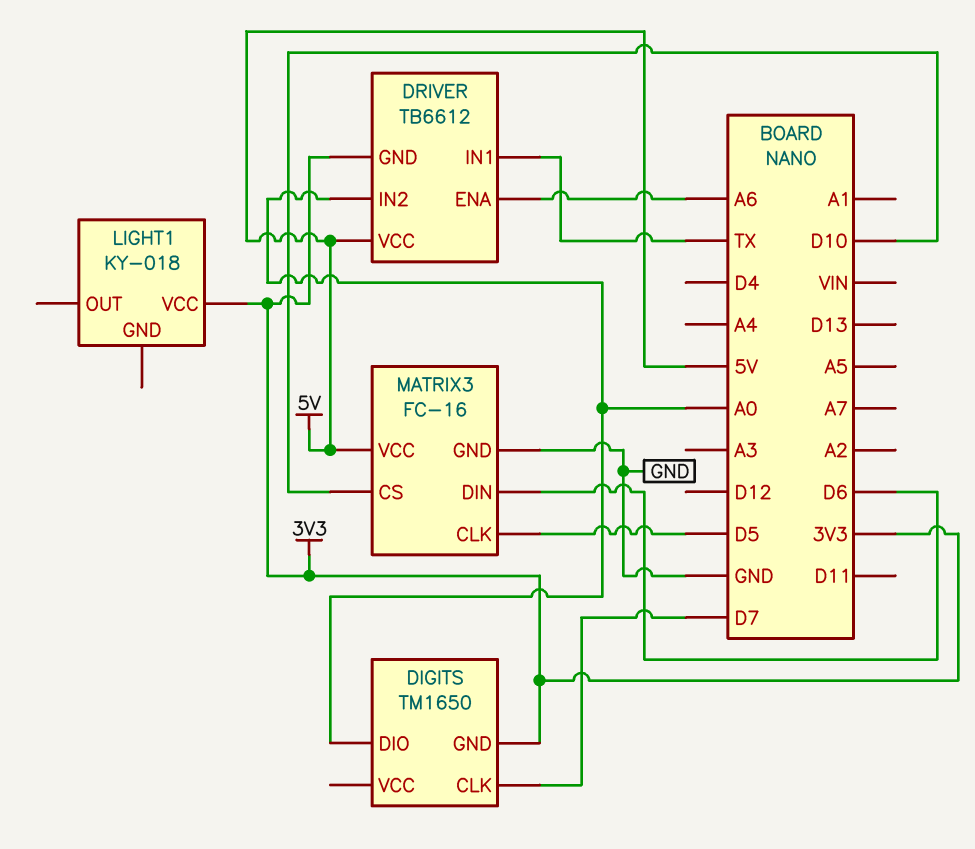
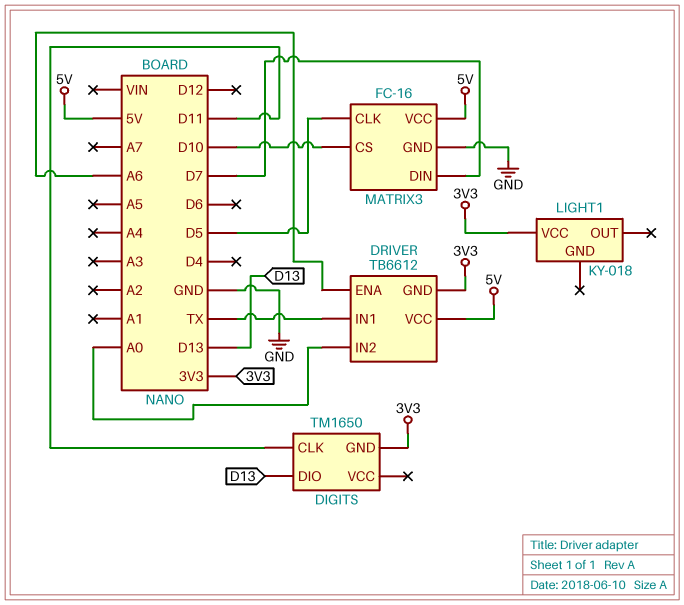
DIGITS pin CLK: D7 -> D11
DIGITS pin DIO: A0 -> D13
MATRIX3 pin DIN: D6 -> D7

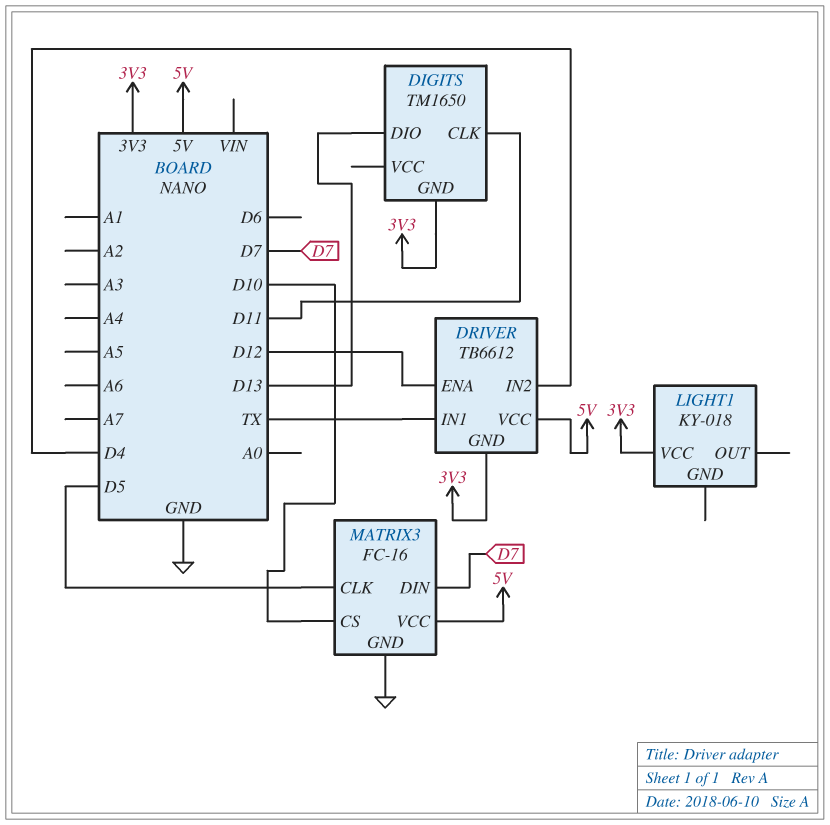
DRIVER pin ENA: A6 -> D12
DRIVER pin IN2: A0 -> D4

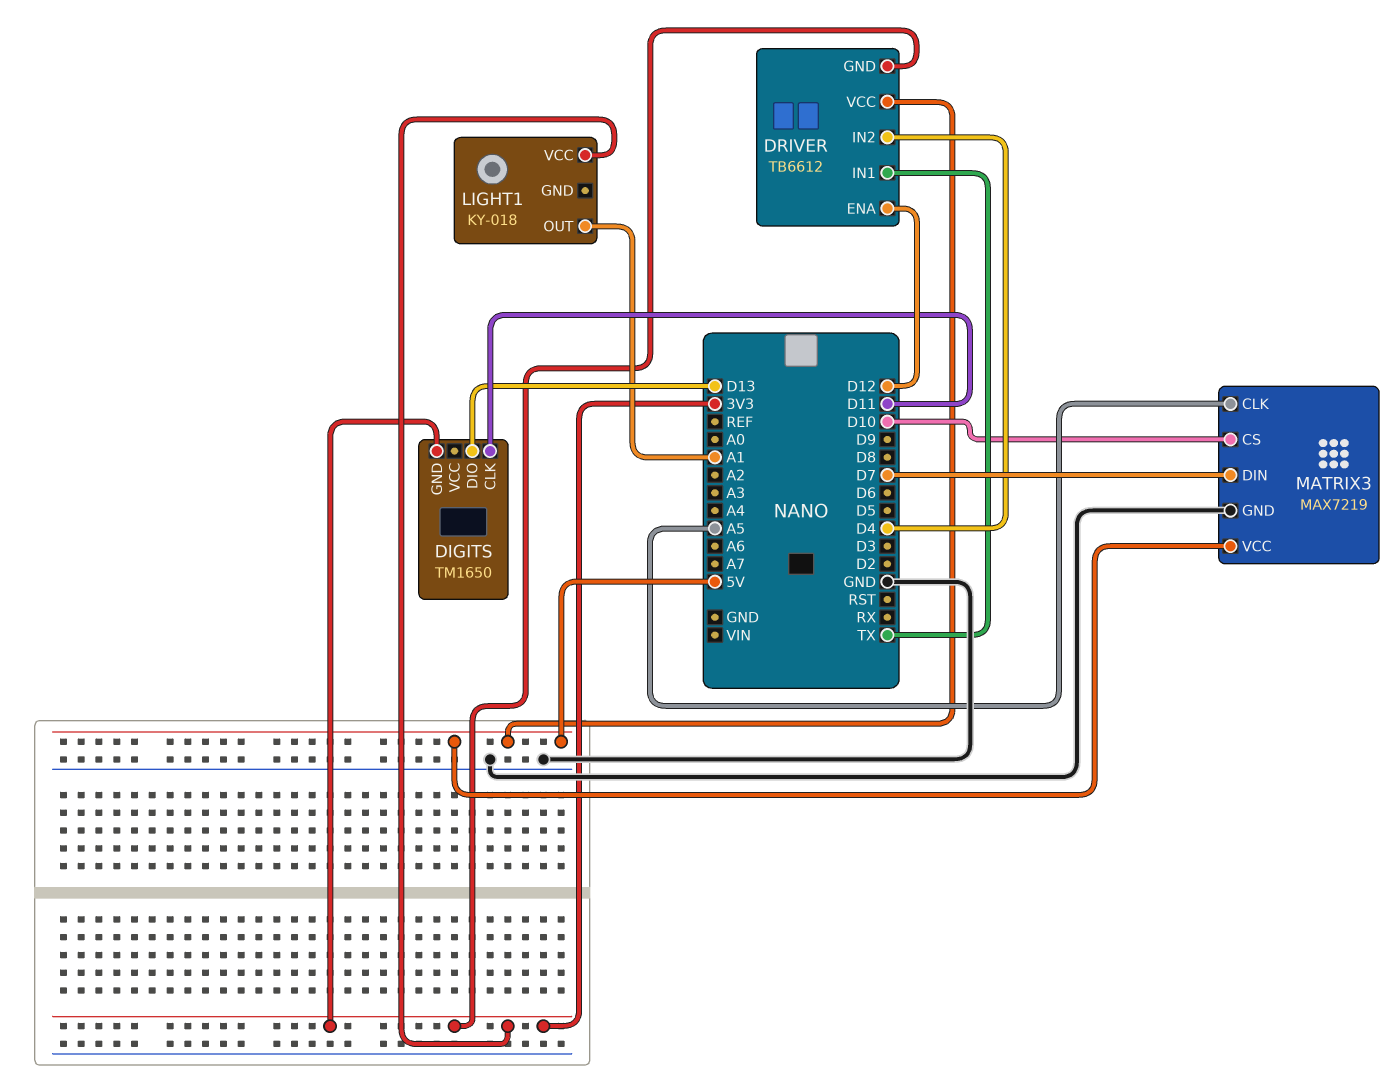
LIGHT1 pin OUT: none -> A1
MATRIX3: FC-16 -> MAX7219
MATRIX3 pin CLK: D5 -> A5

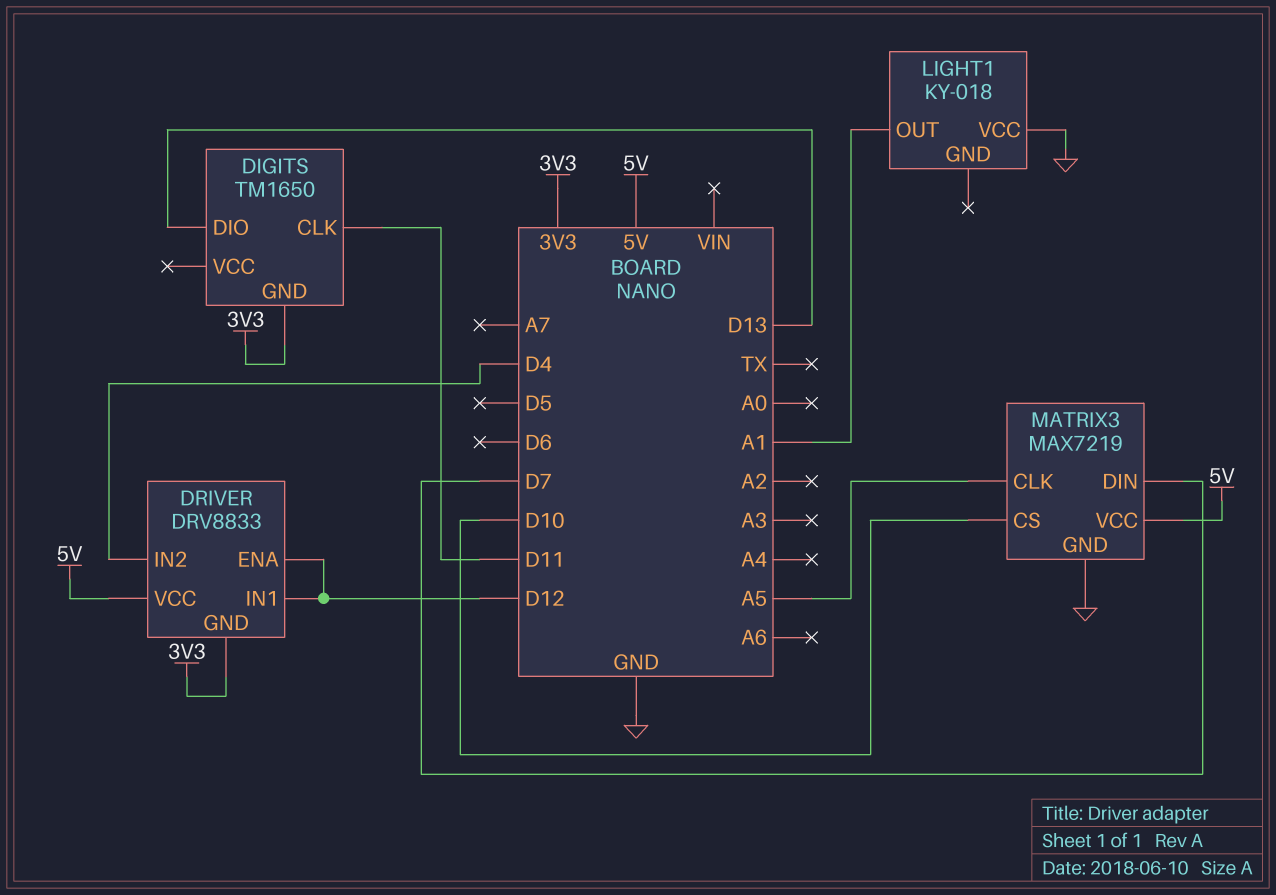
DRIVER: TB6612 -> DRV8833
DRIVER pin IN1: TX -> D12
LIGHT1 pin VCC: 3V3 -> GND

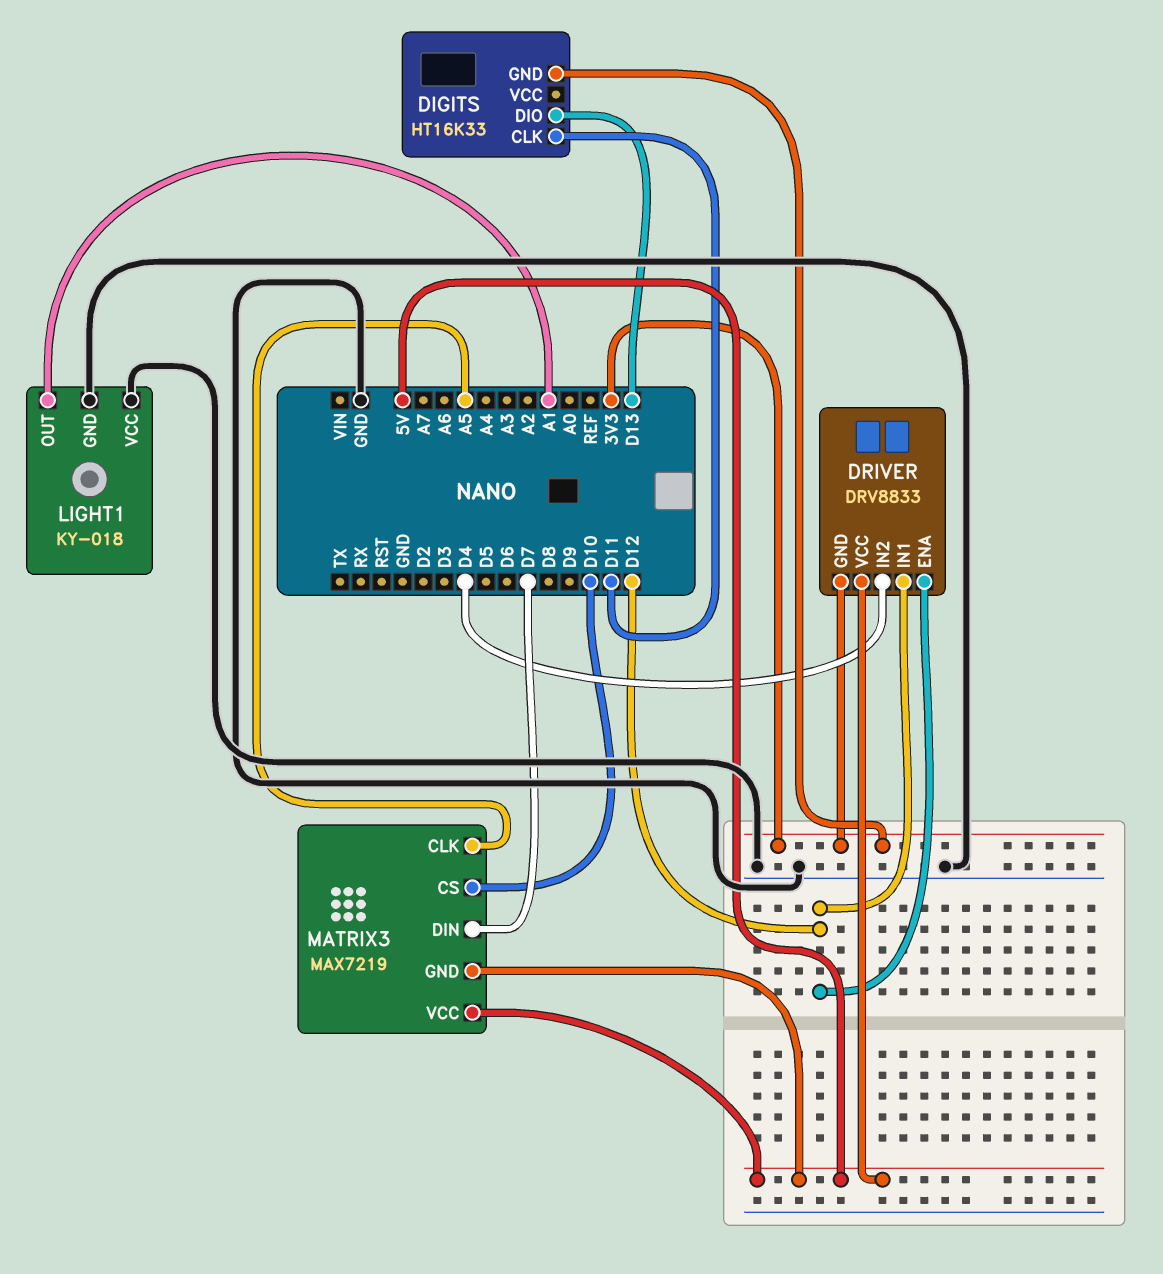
DIGITS: TM1650 -> HT16K33
LIGHT1 pin GND: none -> GND
MATRIX3 pin GND: GND -> 5V

